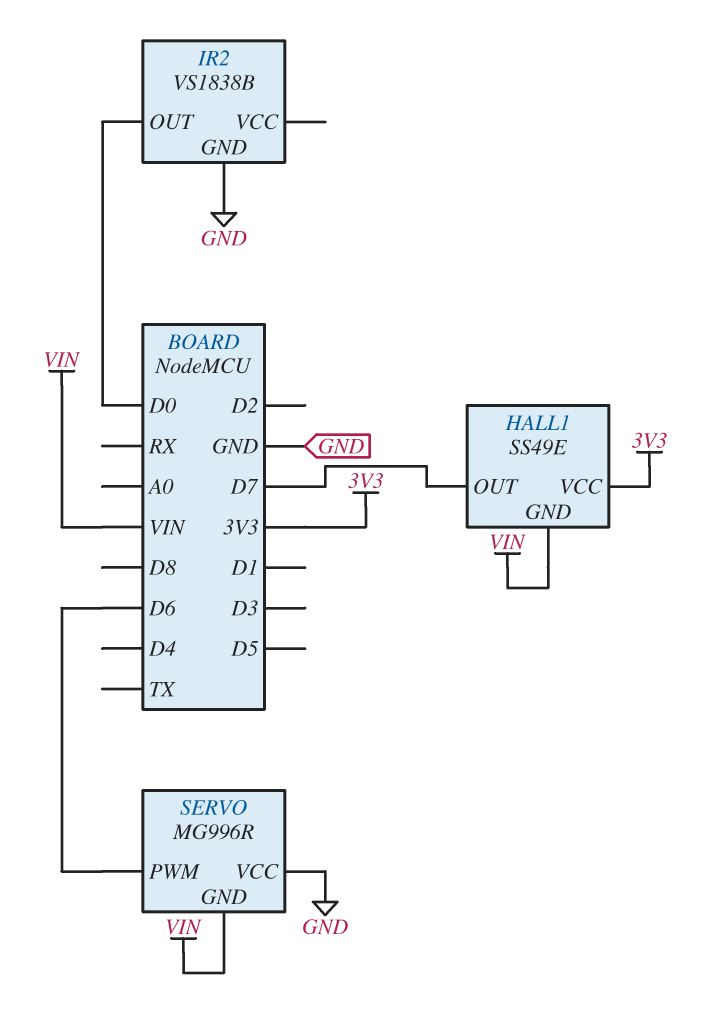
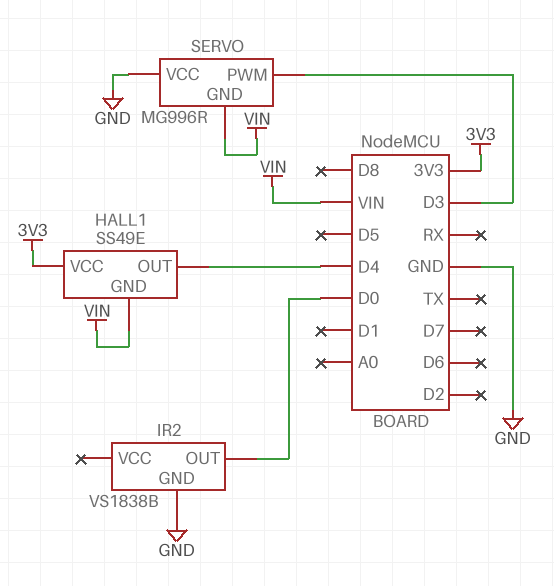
HALL1 pin OUT: D7 -> D4
SERVO pin PWM: D6 -> D3

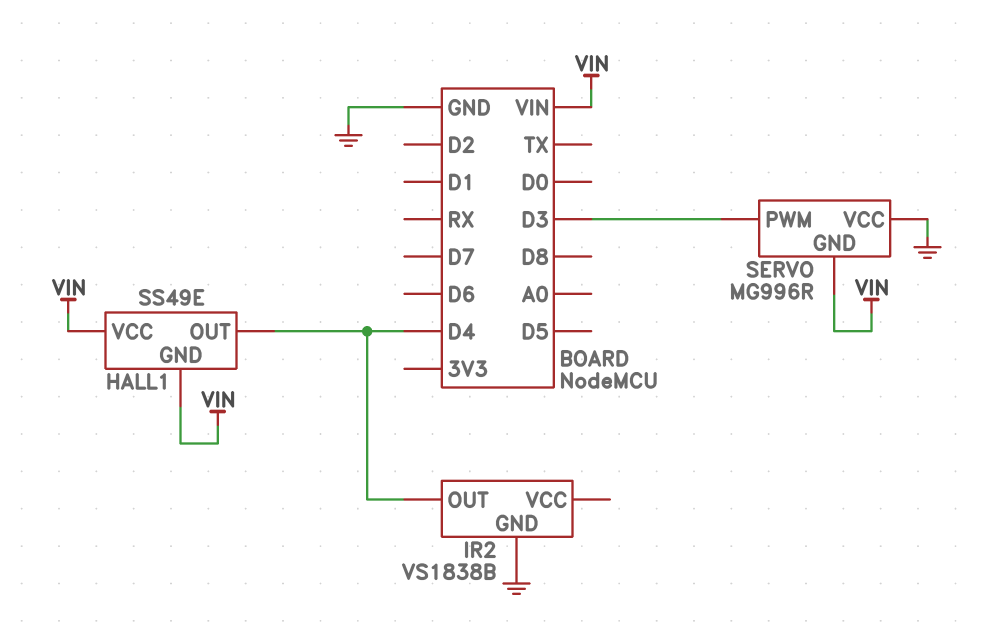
HALL1 pin VCC: 3V3 -> VIN
IR2 pin OUT: D0 -> D4

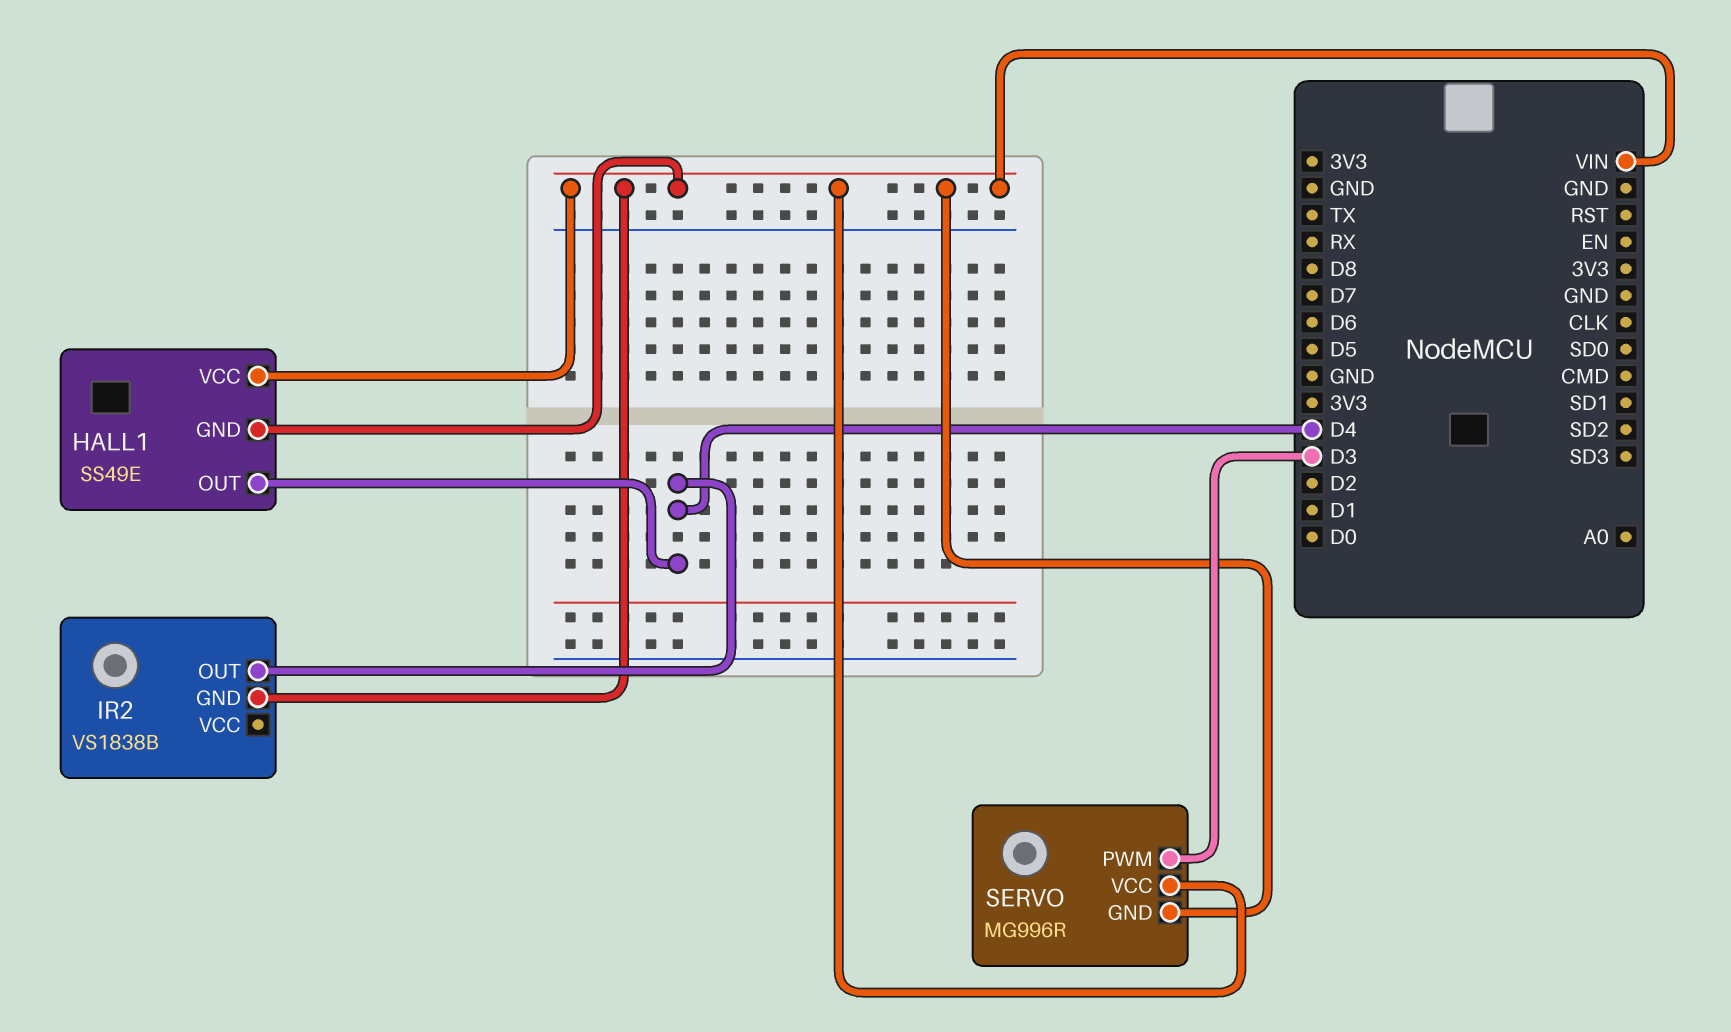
IR2 pin GND: GND -> VIN
SERVO pin VCC: GND -> VIN

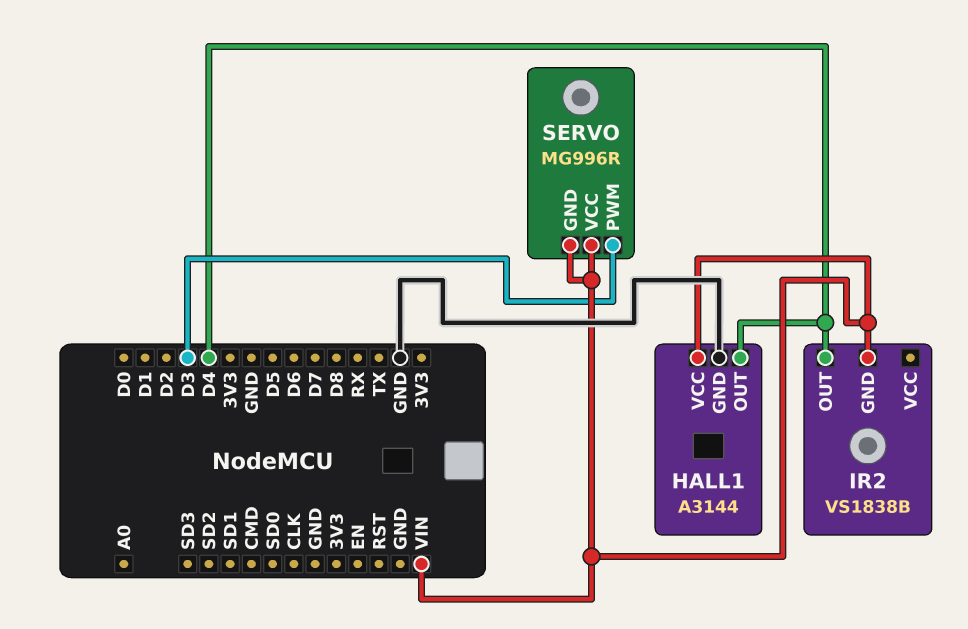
HALL1: SS49E -> A3144
HALL1 pin GND: VIN -> GND

